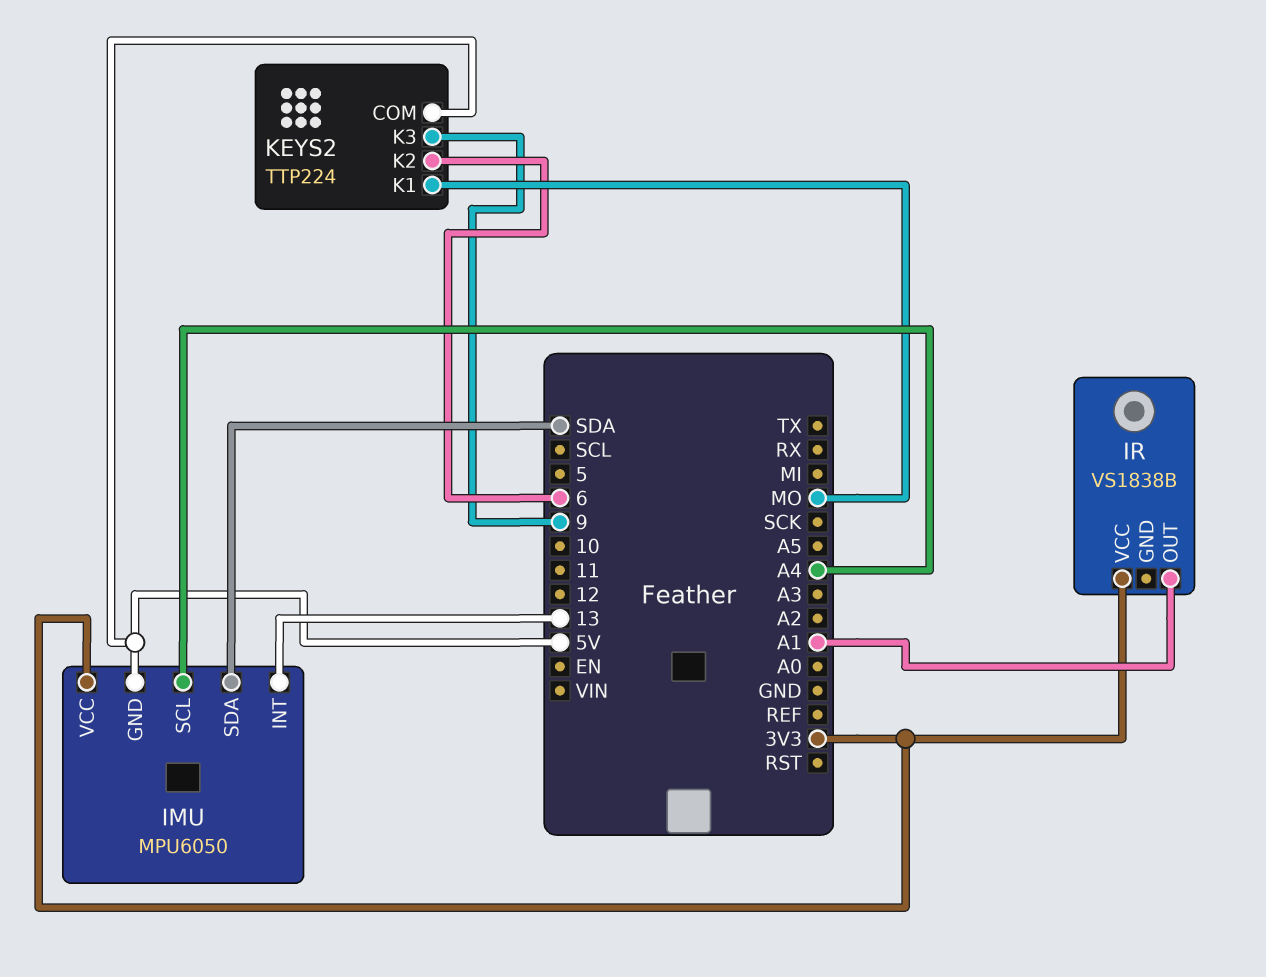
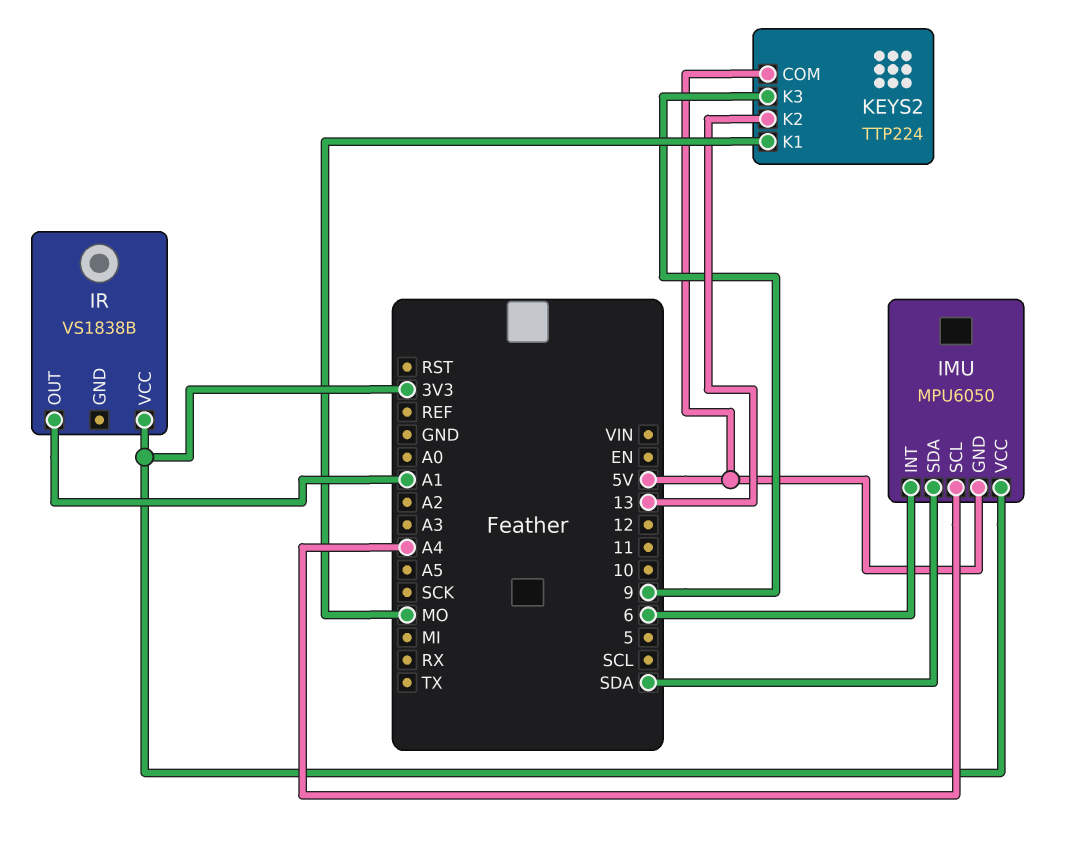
IMU pin INT: 13 -> 6
KEYS2 pin K2: 6 -> 13

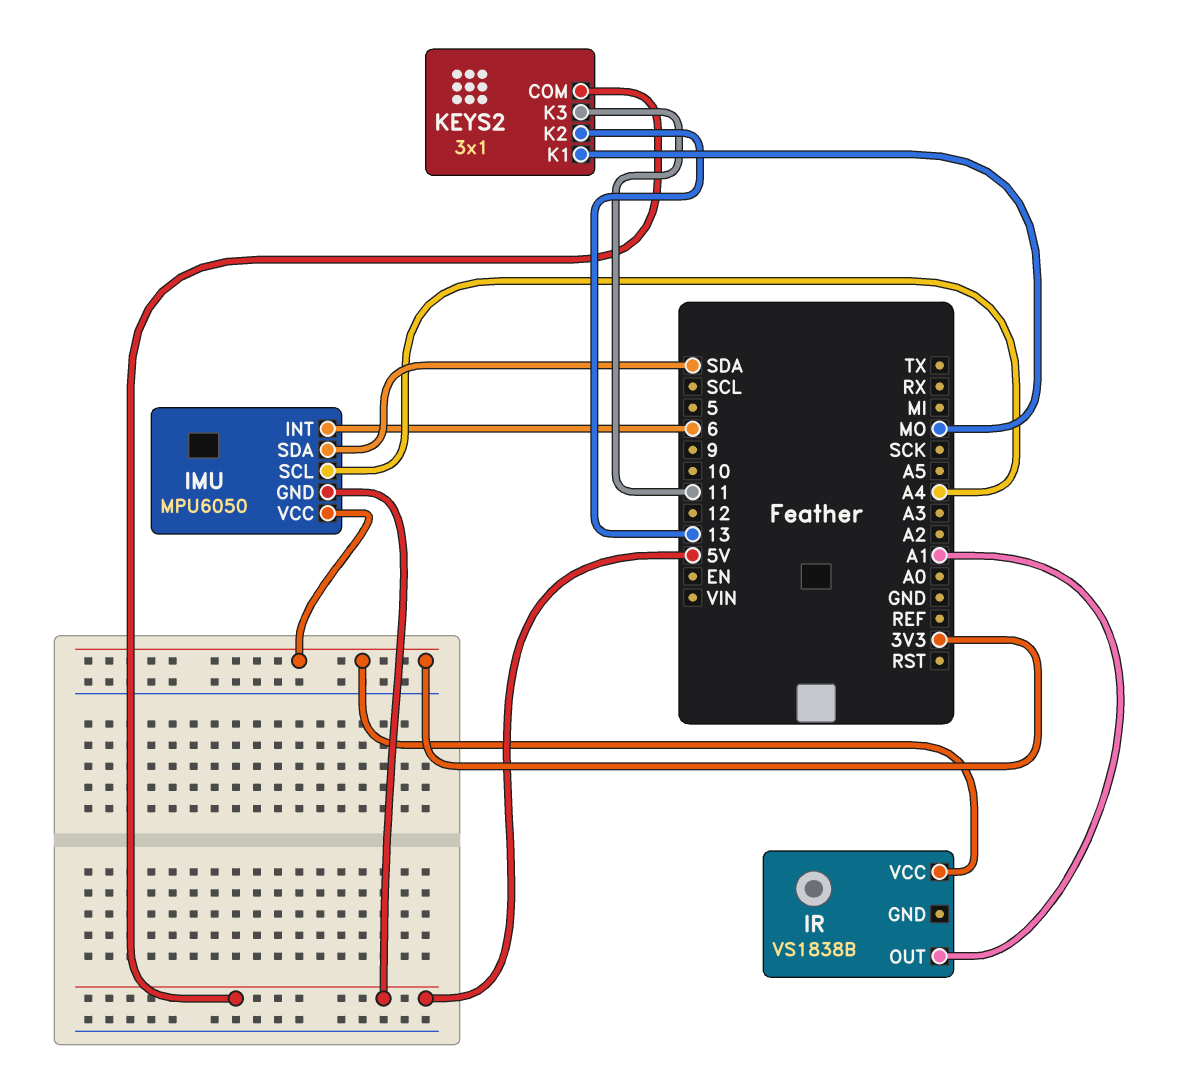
KEYS2: TTP224 -> 3x1
KEYS2 pin K3: 9 -> 11

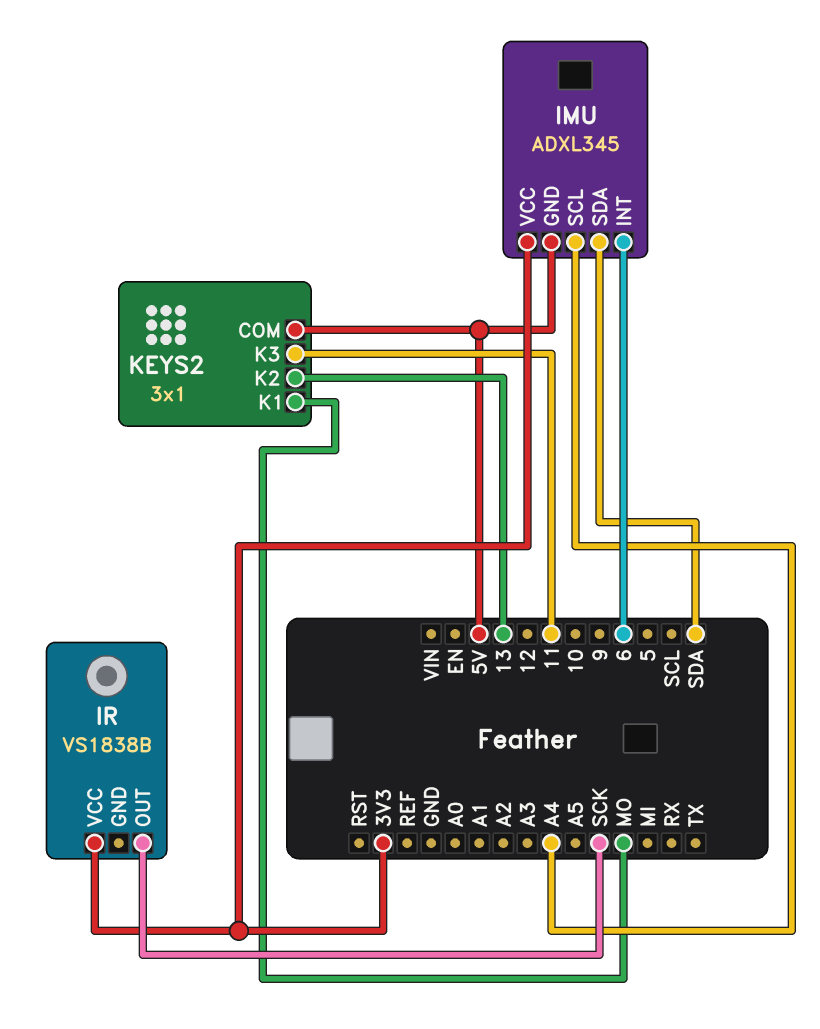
IMU: MPU6050 -> ADXL345
IR pin OUT: A1 -> SCK

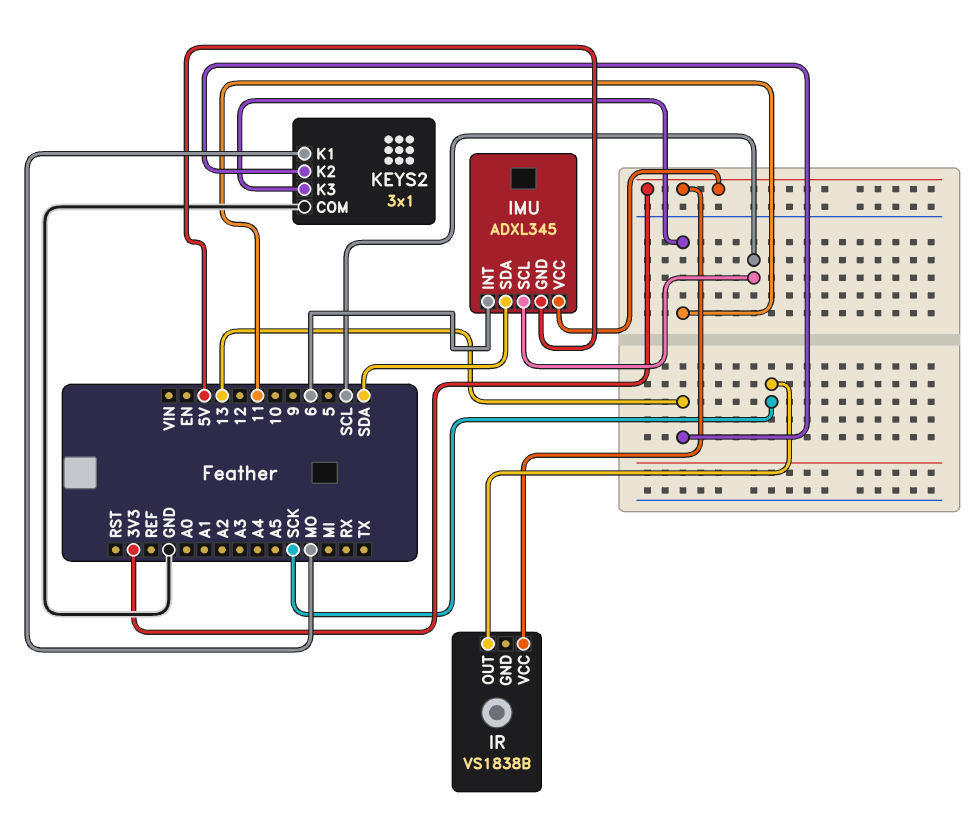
IMU pin SCL: A4 -> SCL
KEYS2 pin COM: 5V -> GND

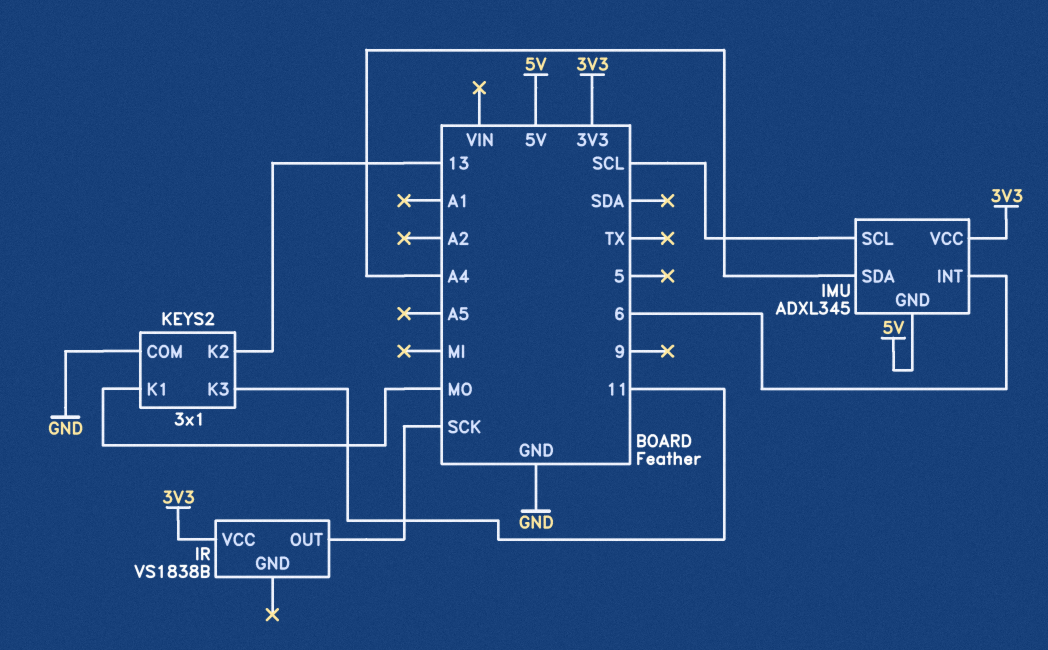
IMU pin SDA: SDA -> A4

